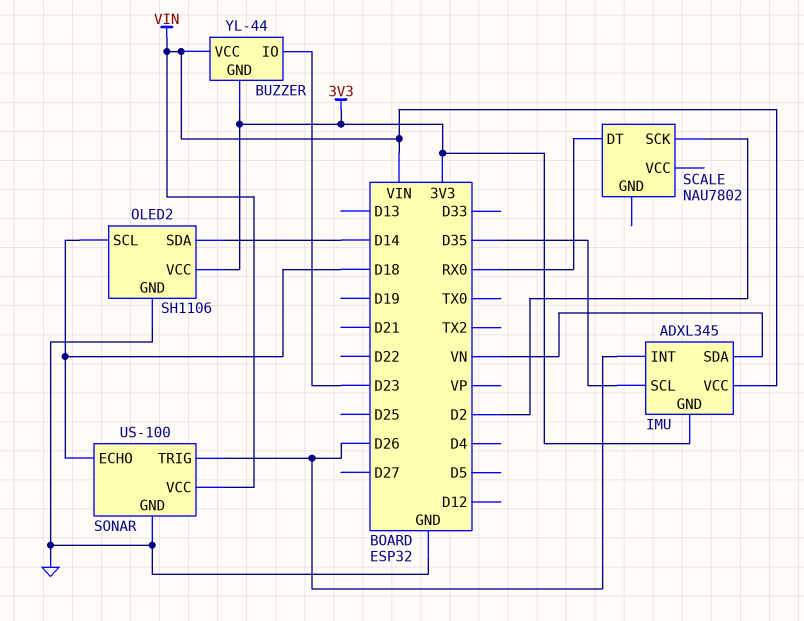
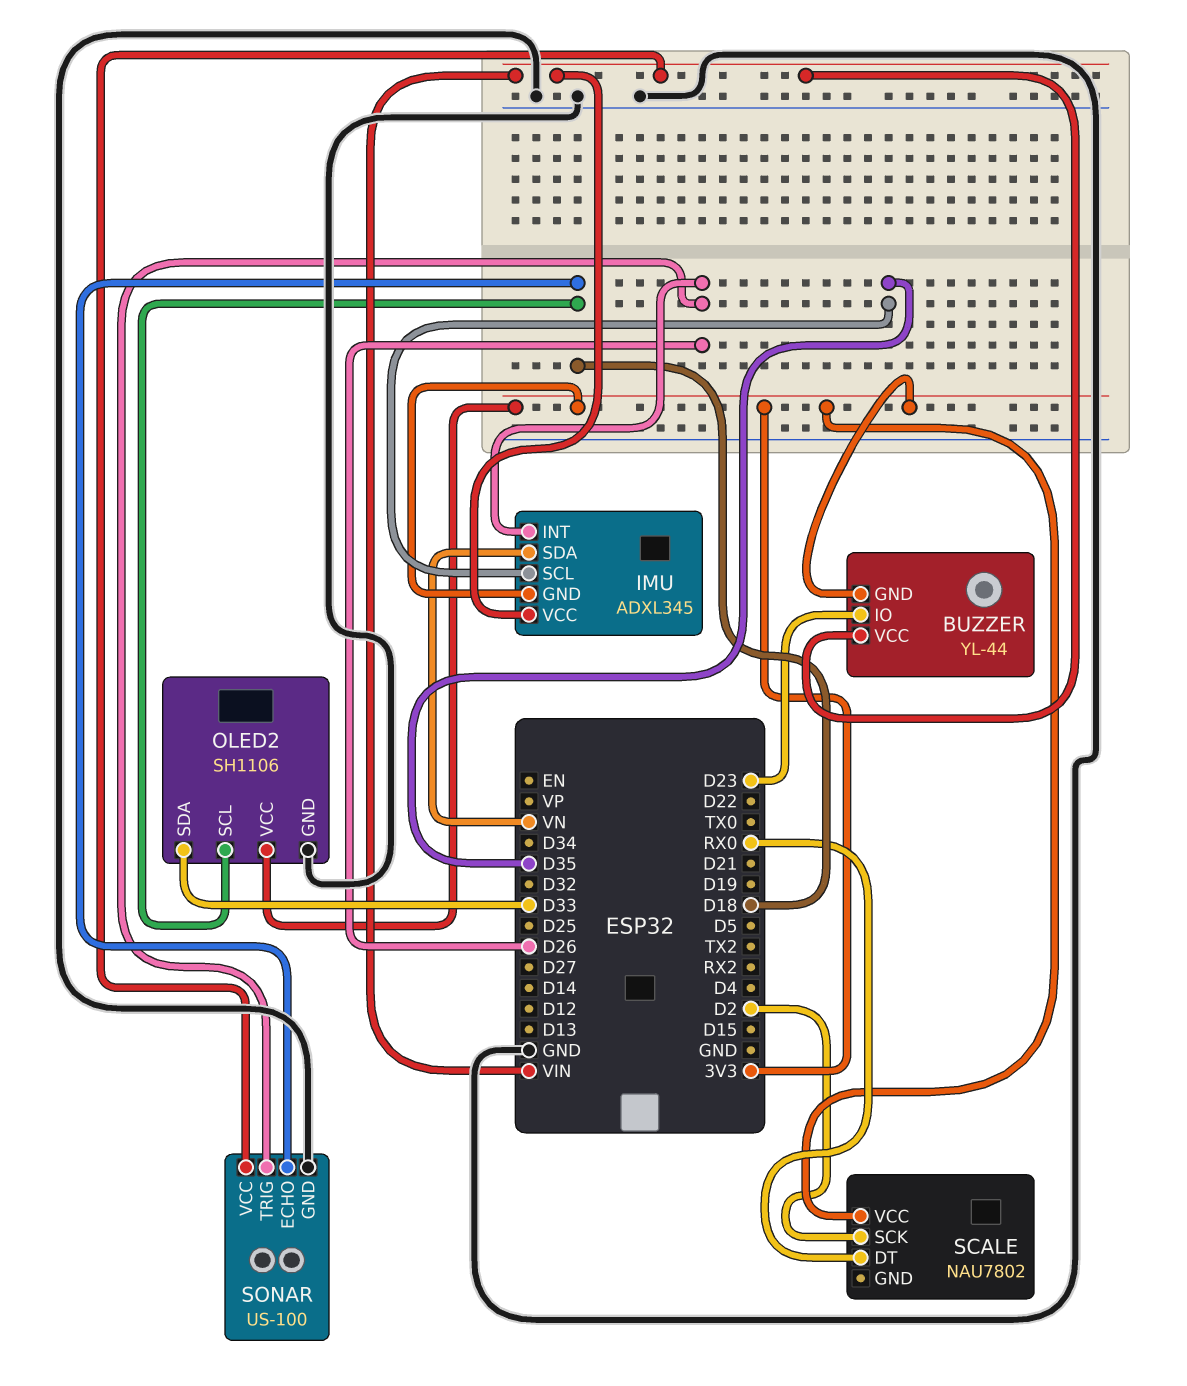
OLED2 pin SDA: D14 -> D33
SCALE pin VCC: none -> 3V3

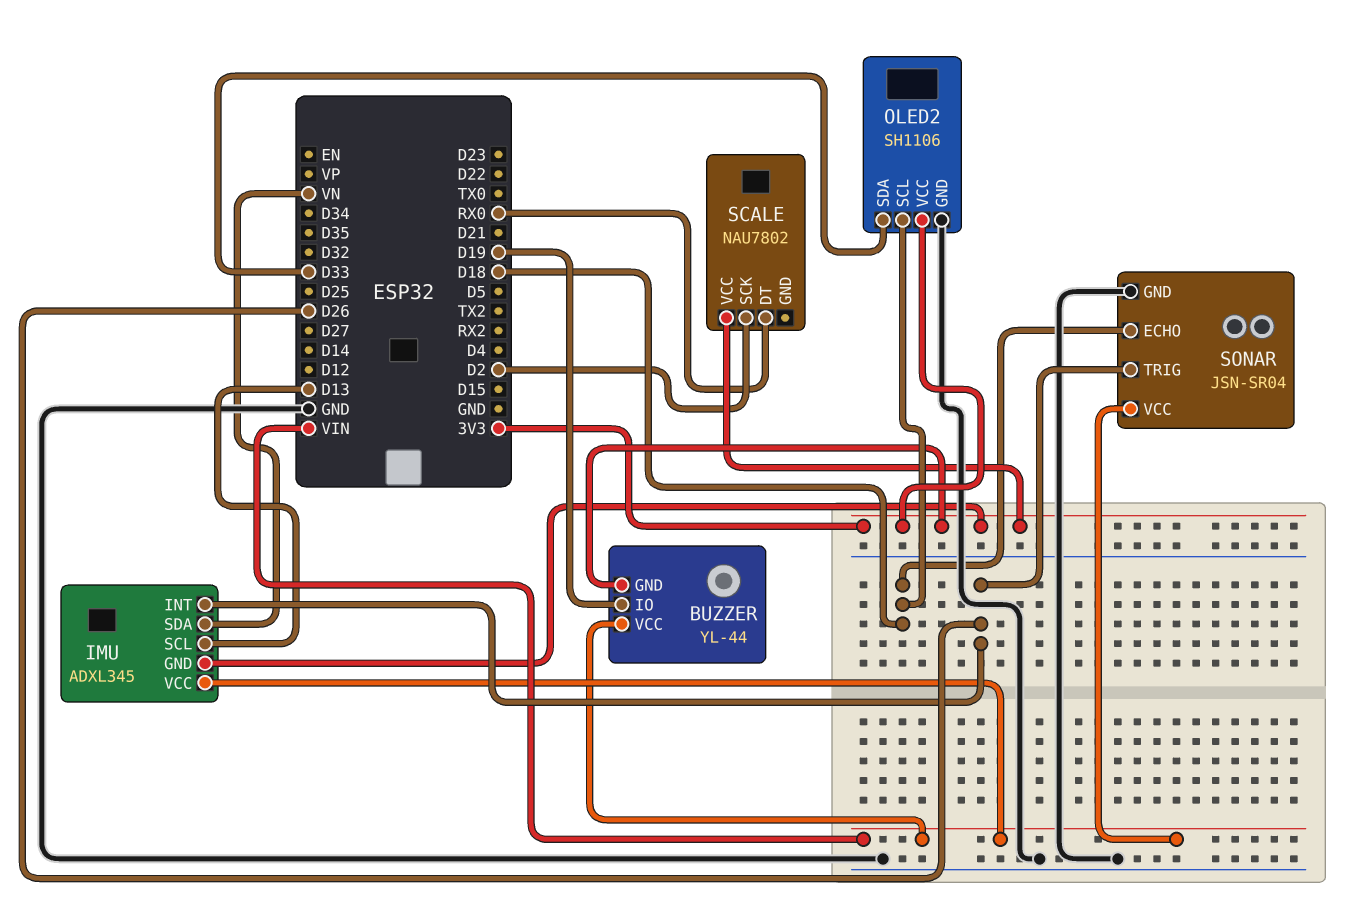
BUZZER pin IO: D23 -> D19
IMU pin SCL: D35 -> D13
SONAR: US-100 -> JSN-SR04

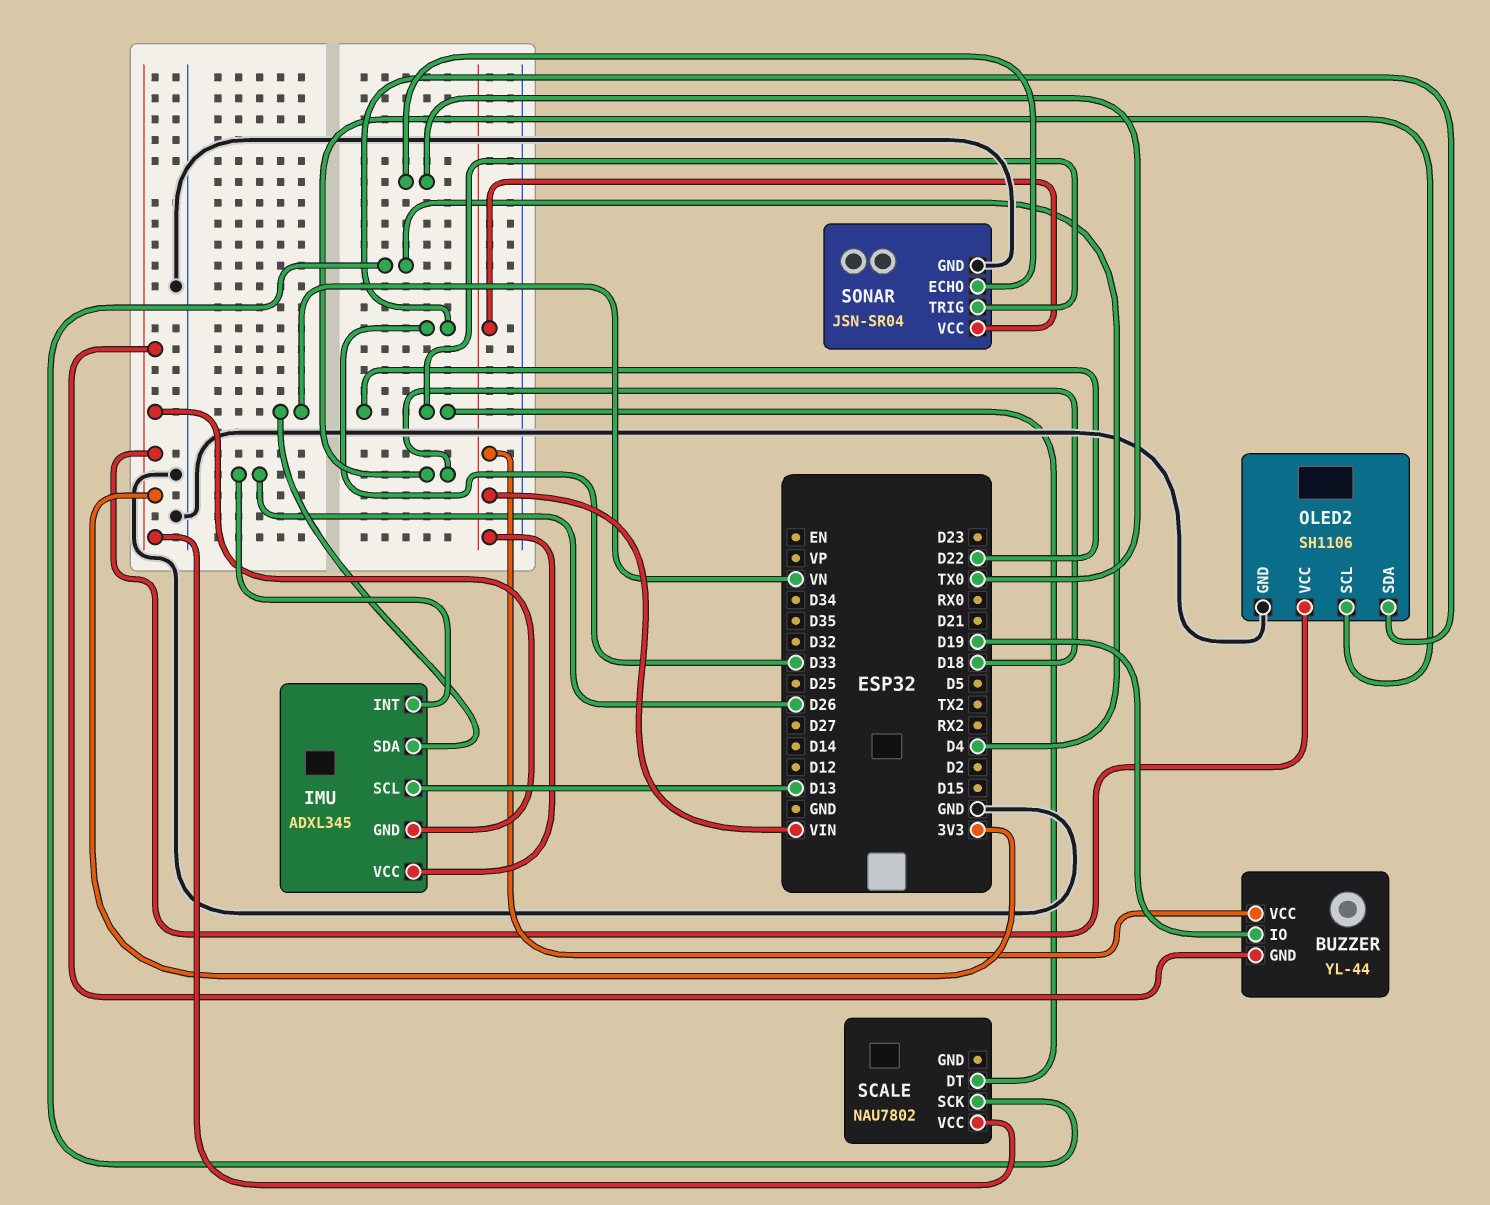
SCALE pin DT: RX0 -> D22
SCALE pin SCK: D2 -> D4
SONAR pin ECHO: D18 -> TX0
SONAR pin TRIG: D26 -> D22

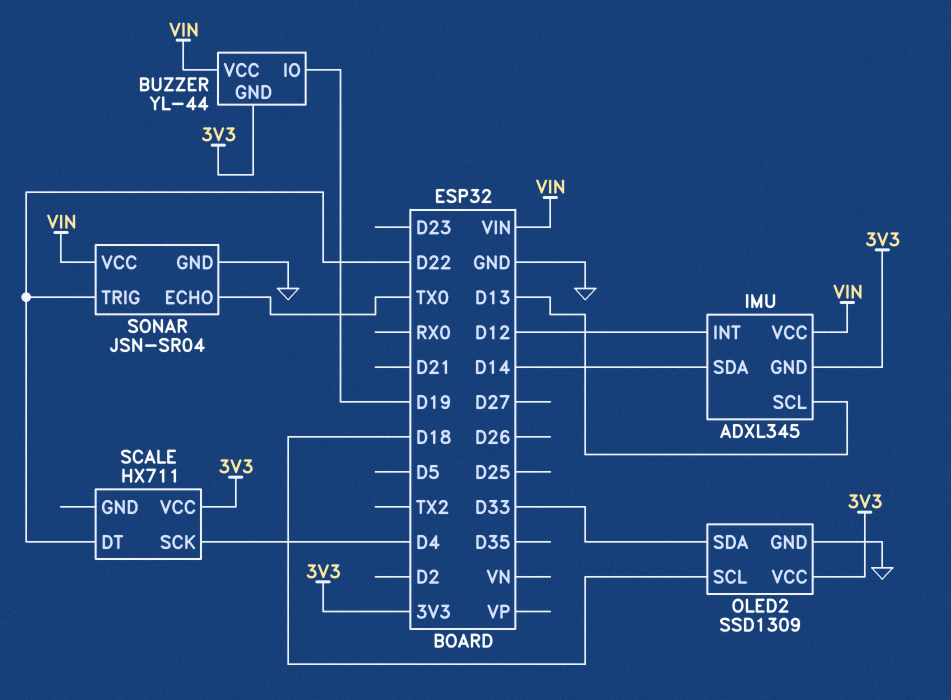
IMU pin INT: D26 -> D12
IMU pin SDA: VN -> D14
OLED2: SH1106 -> SSD1309
SCALE: NAU7802 -> HX711

